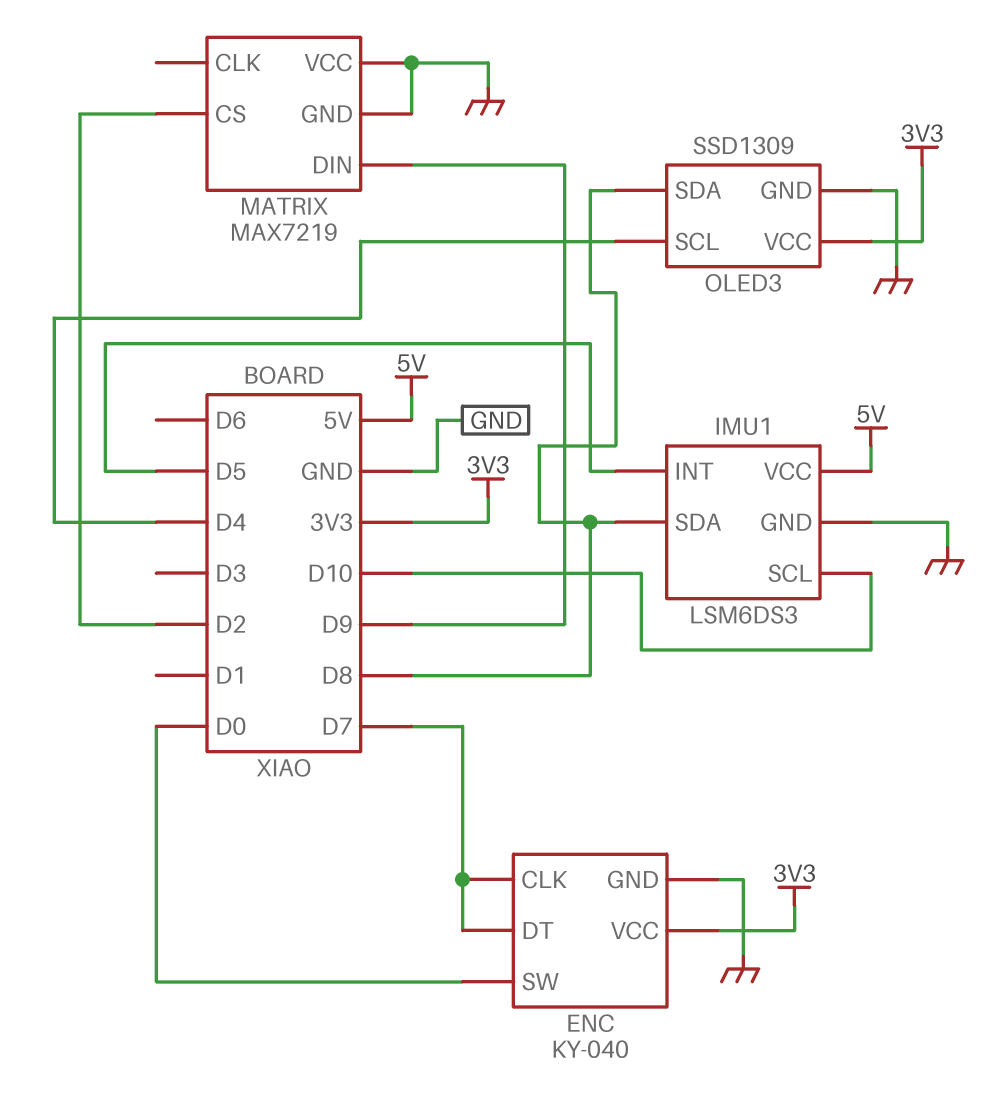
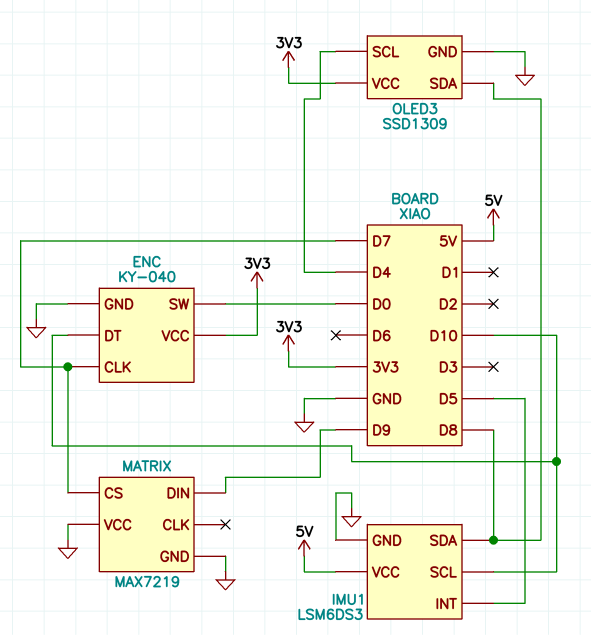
ENC pin DT: D7 -> D10
MATRIX pin CS: D2 -> D7

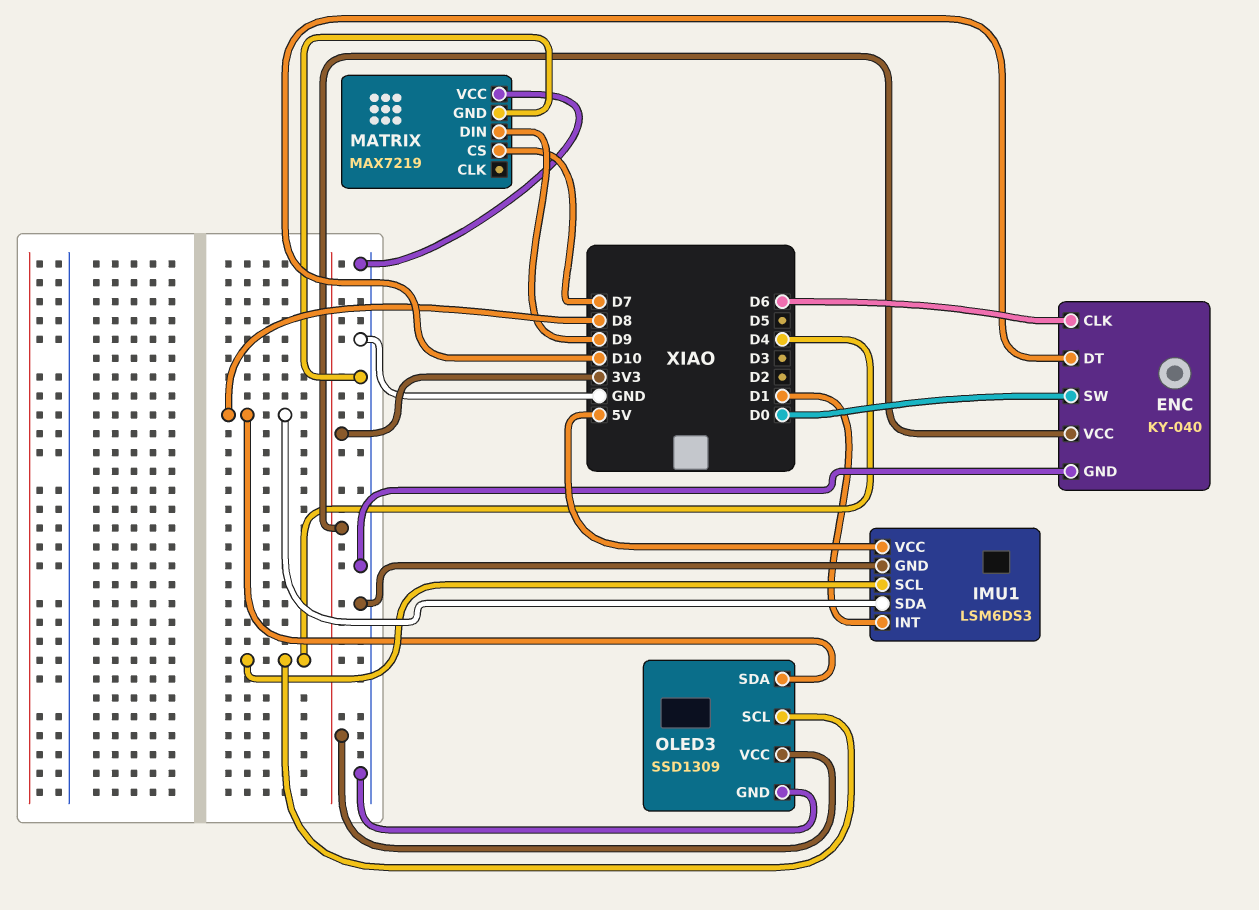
ENC pin CLK: D7 -> D6
IMU1 pin INT: D5 -> D1
IMU1 pin SCL: D10 -> D4

